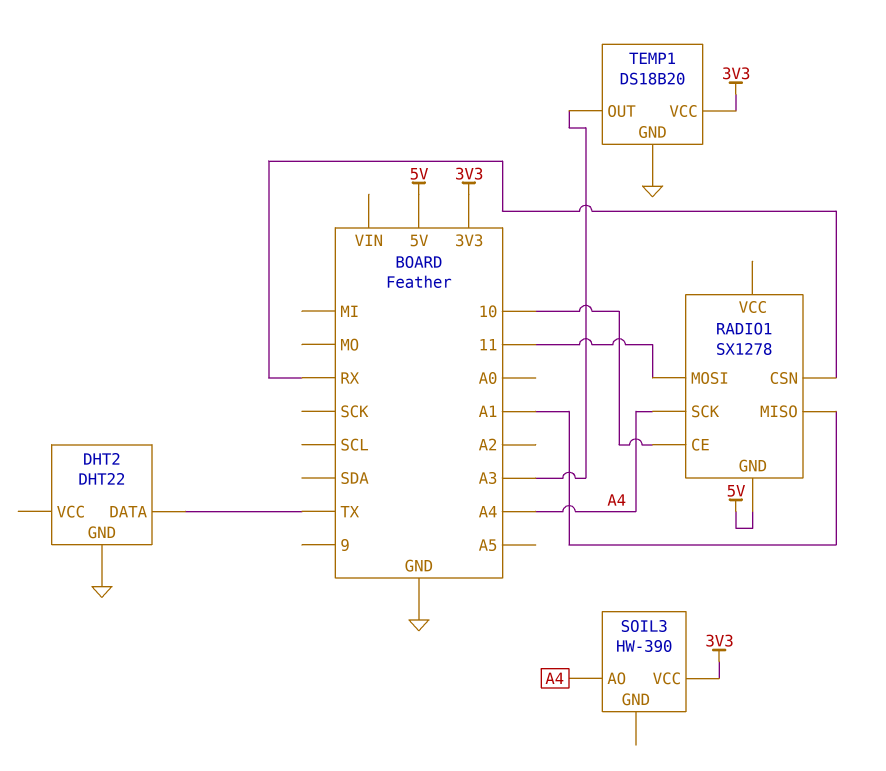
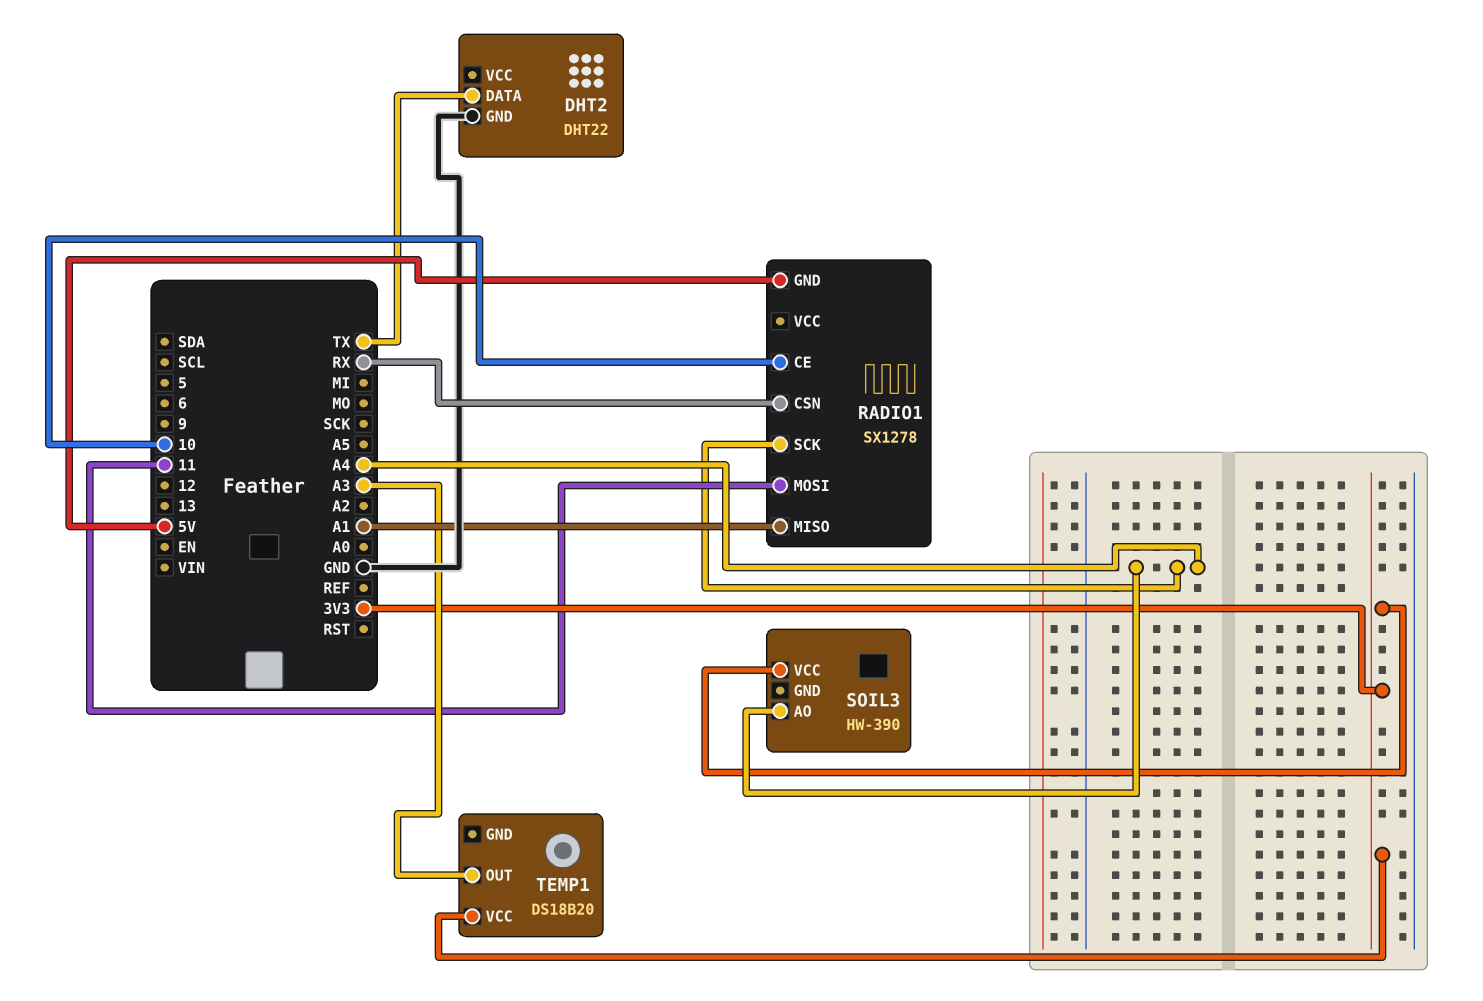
TEMP1 pin GND: GND -> none

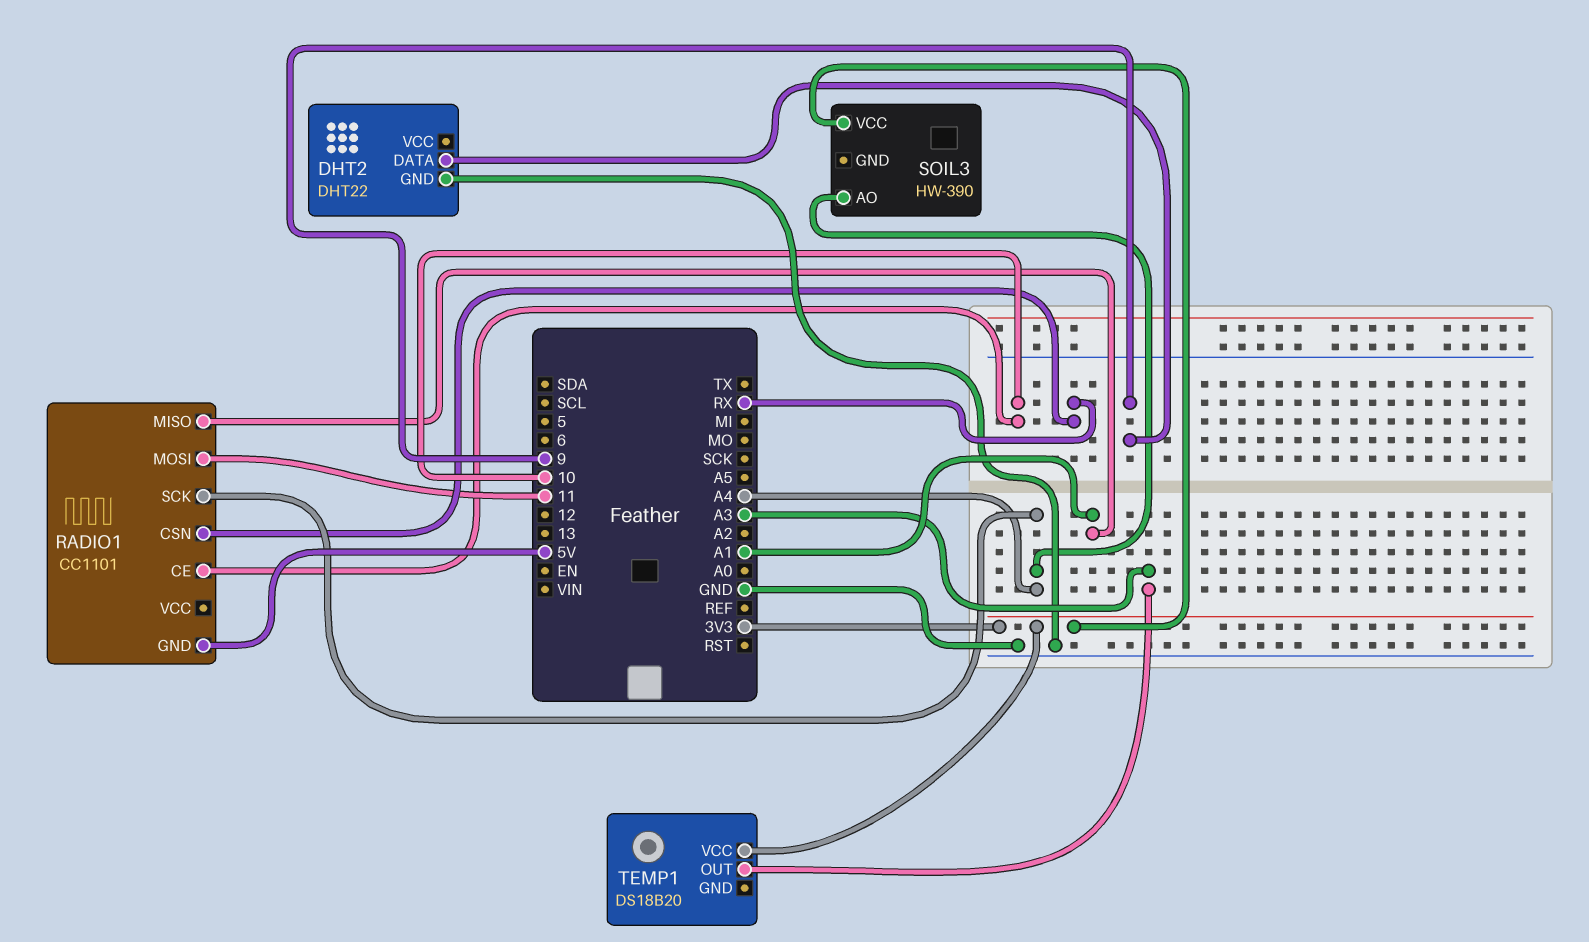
DHT2 pin DATA: TX -> 9
RADIO1: SX1278 -> CC1101

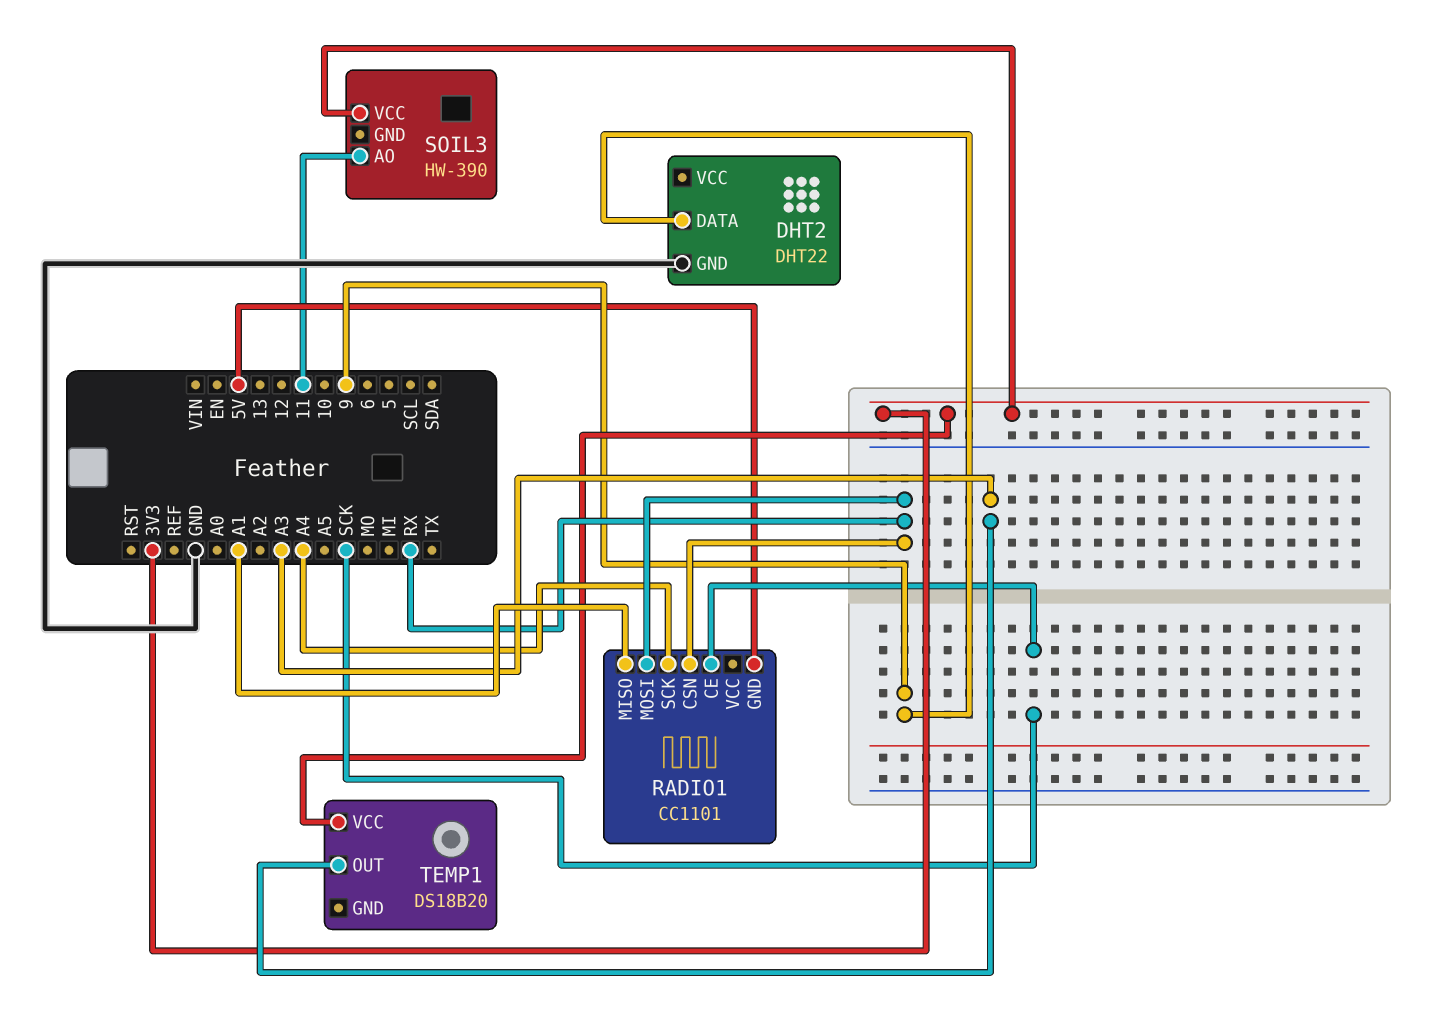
RADIO1 pin CE: 10 -> SCK
RADIO1 pin MOSI: 11 -> RX
SOIL3 pin AO: A4 -> 11

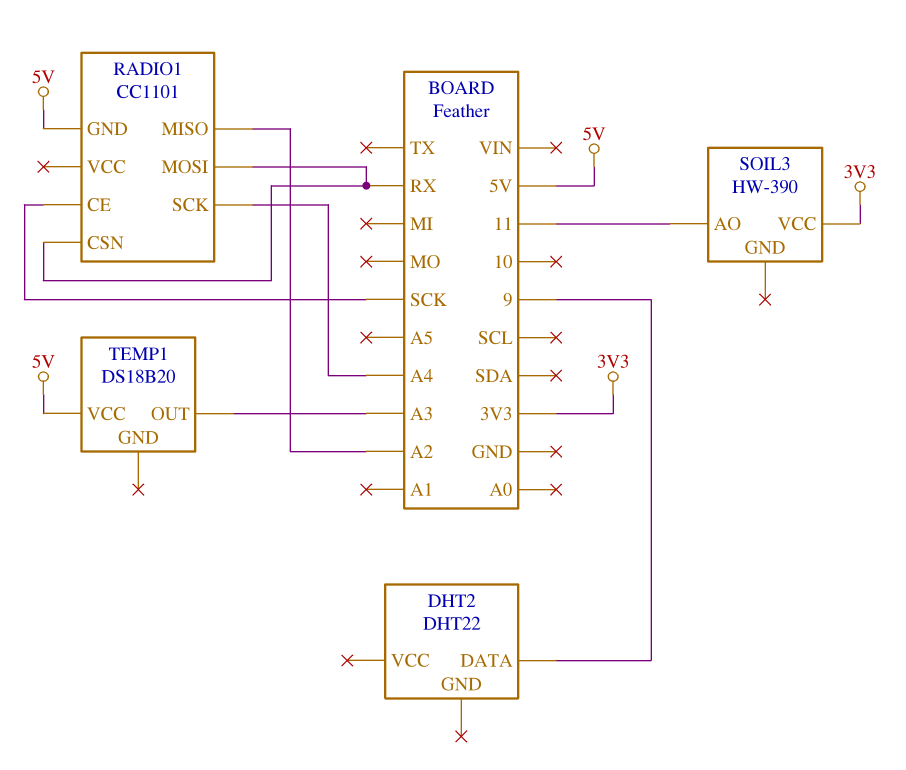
DHT2 pin GND: GND -> none
RADIO1 pin MISO: A1 -> A2
TEMP1 pin VCC: 3V3 -> 5V

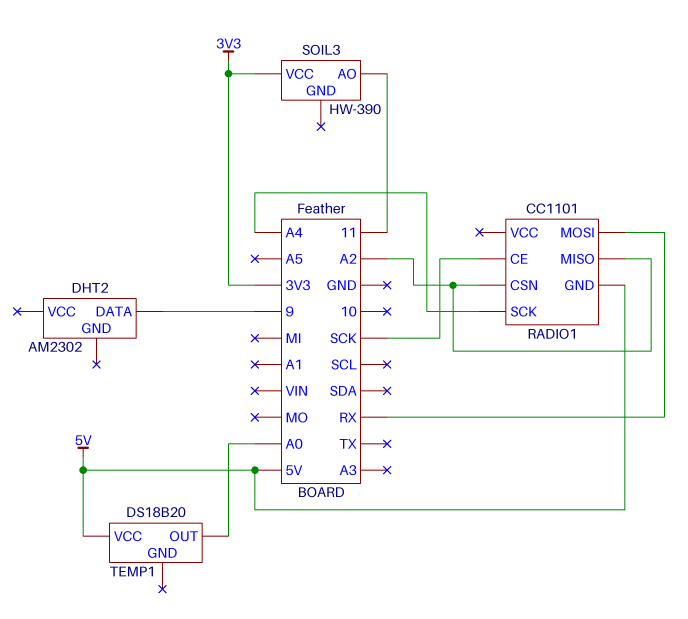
DHT2: DHT22 -> AM2302
RADIO1 pin CSN: RX -> A2
TEMP1 pin OUT: A3 -> A0

